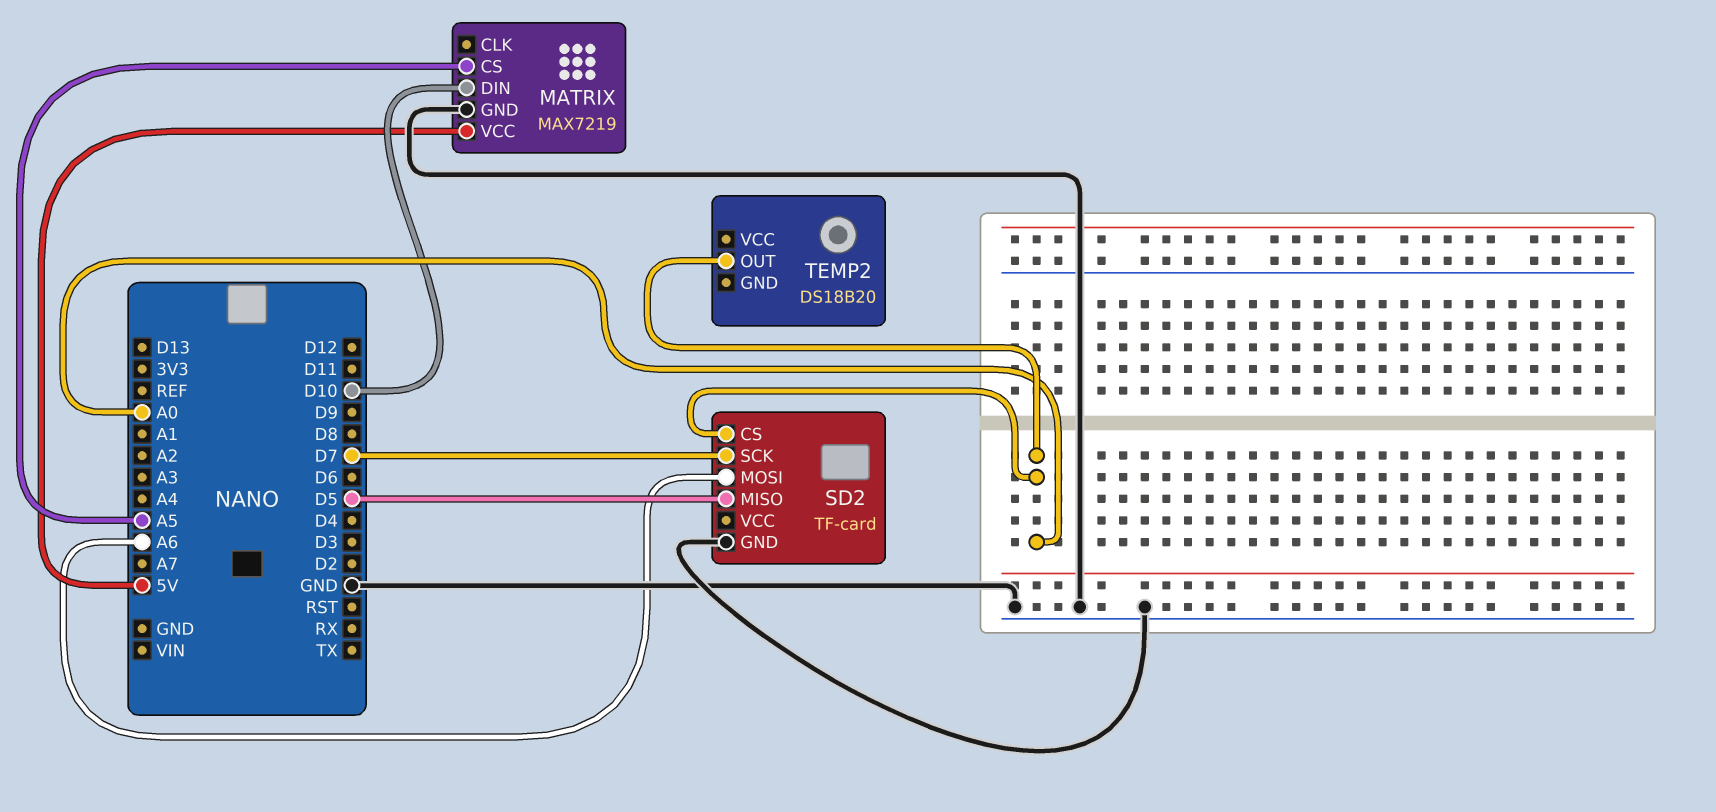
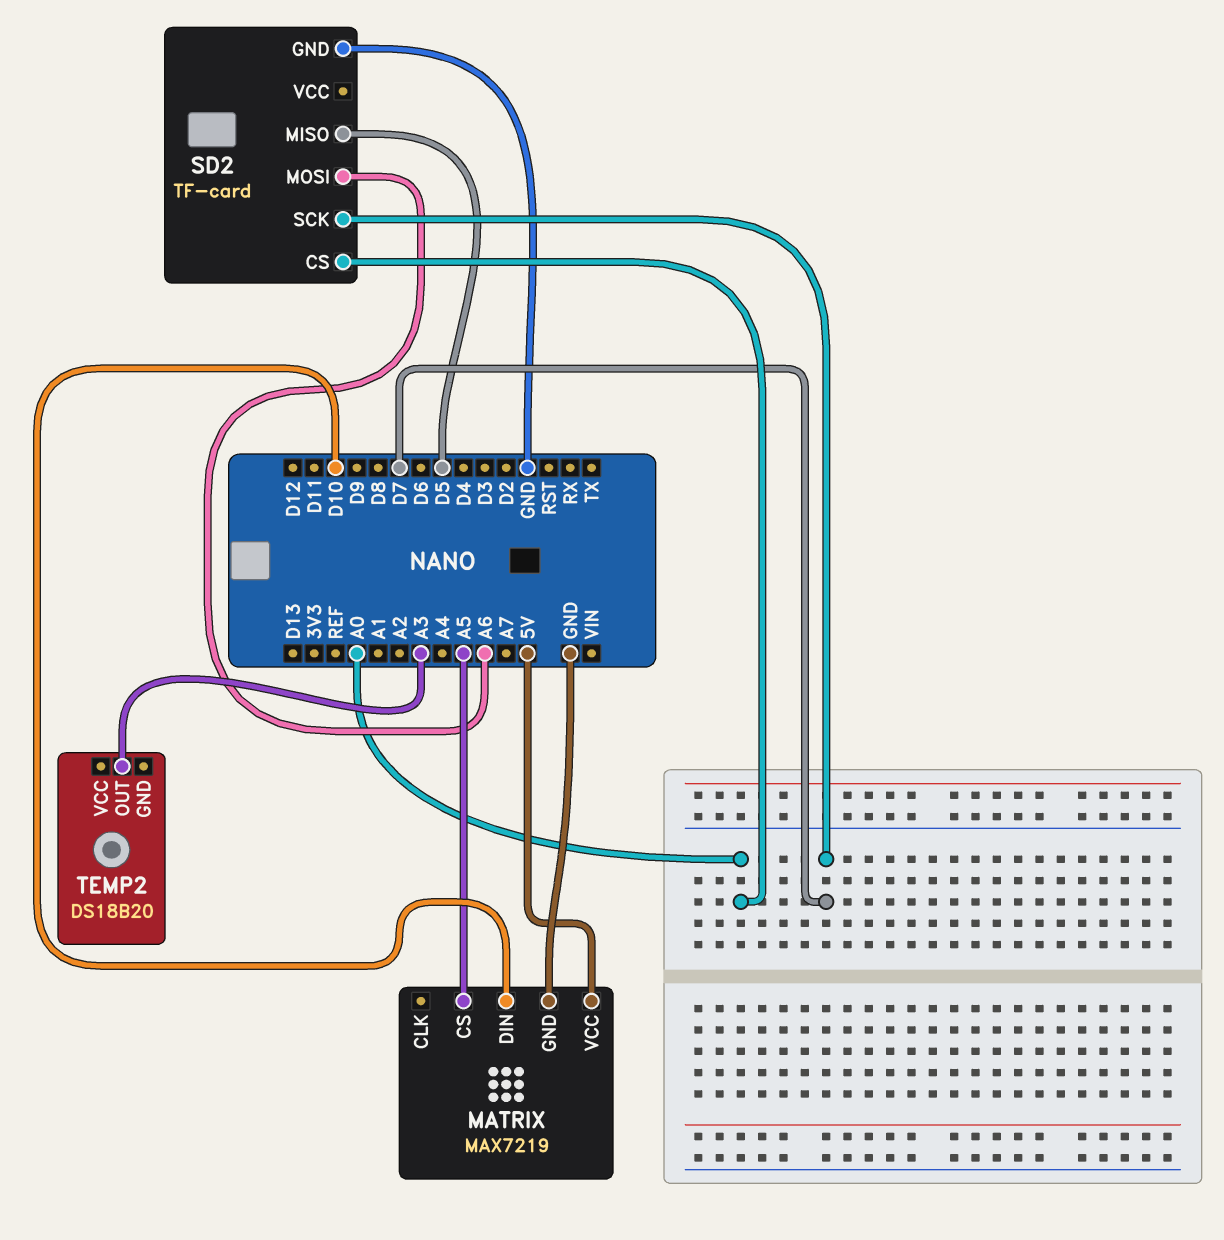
TEMP2 pin OUT: A0 -> A3

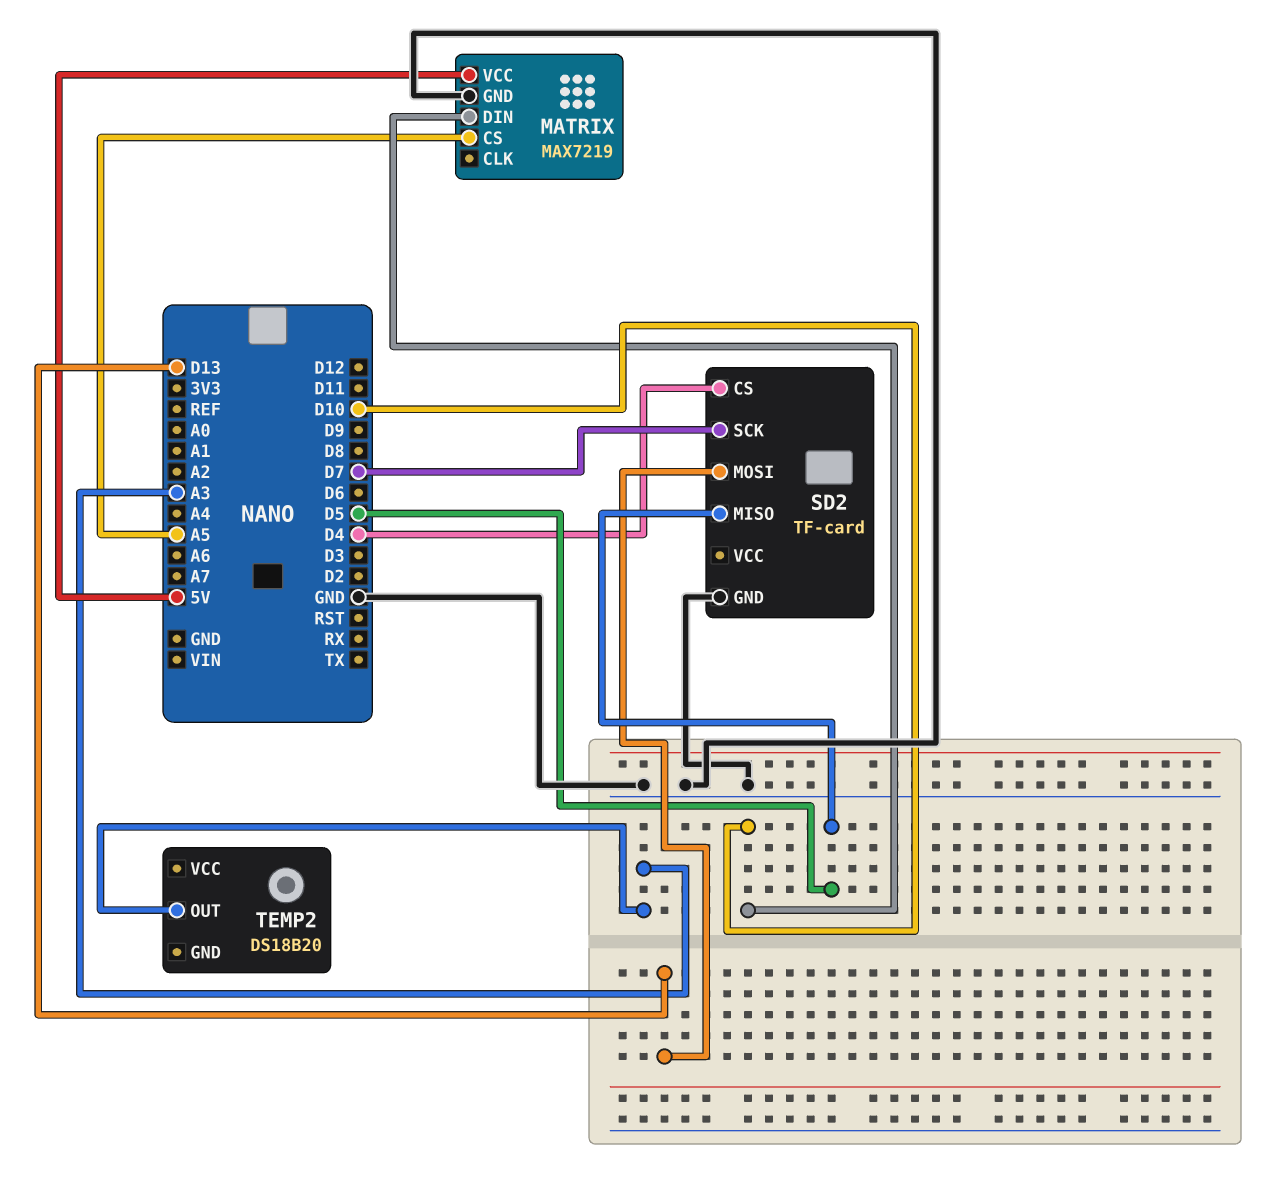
SD2 pin CS: A0 -> D4
SD2 pin MOSI: A6 -> D13

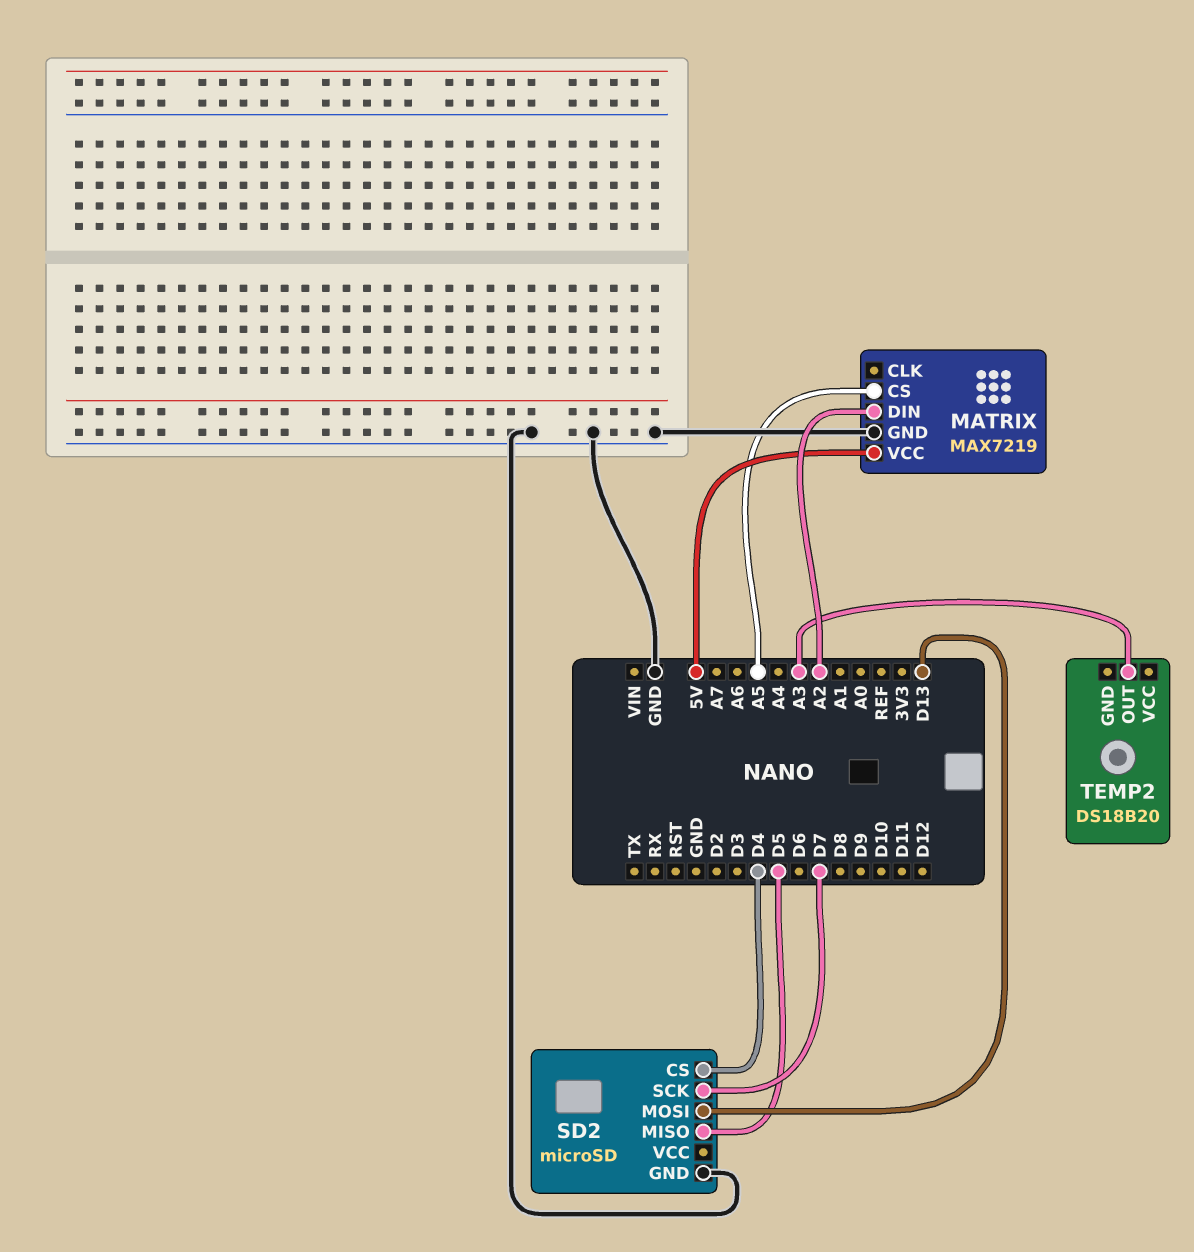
MATRIX pin DIN: D10 -> A2
SD2: TF-card -> microSD

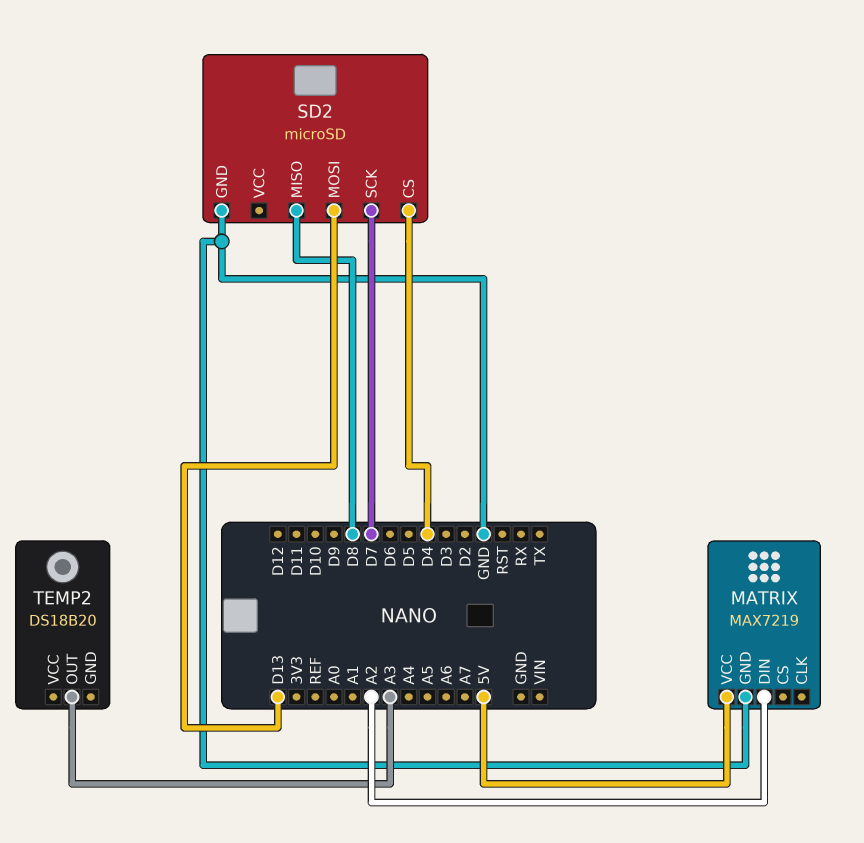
MATRIX pin CS: A5 -> none
SD2 pin MISO: D5 -> D8

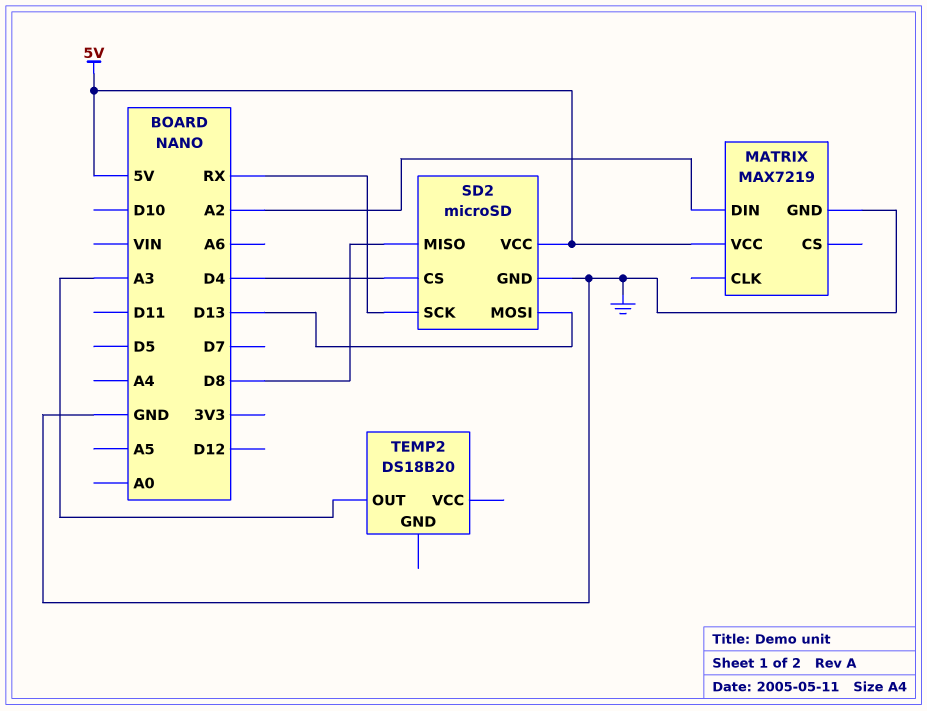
SD2 pin SCK: D7 -> RX
SD2 pin VCC: none -> 5V

